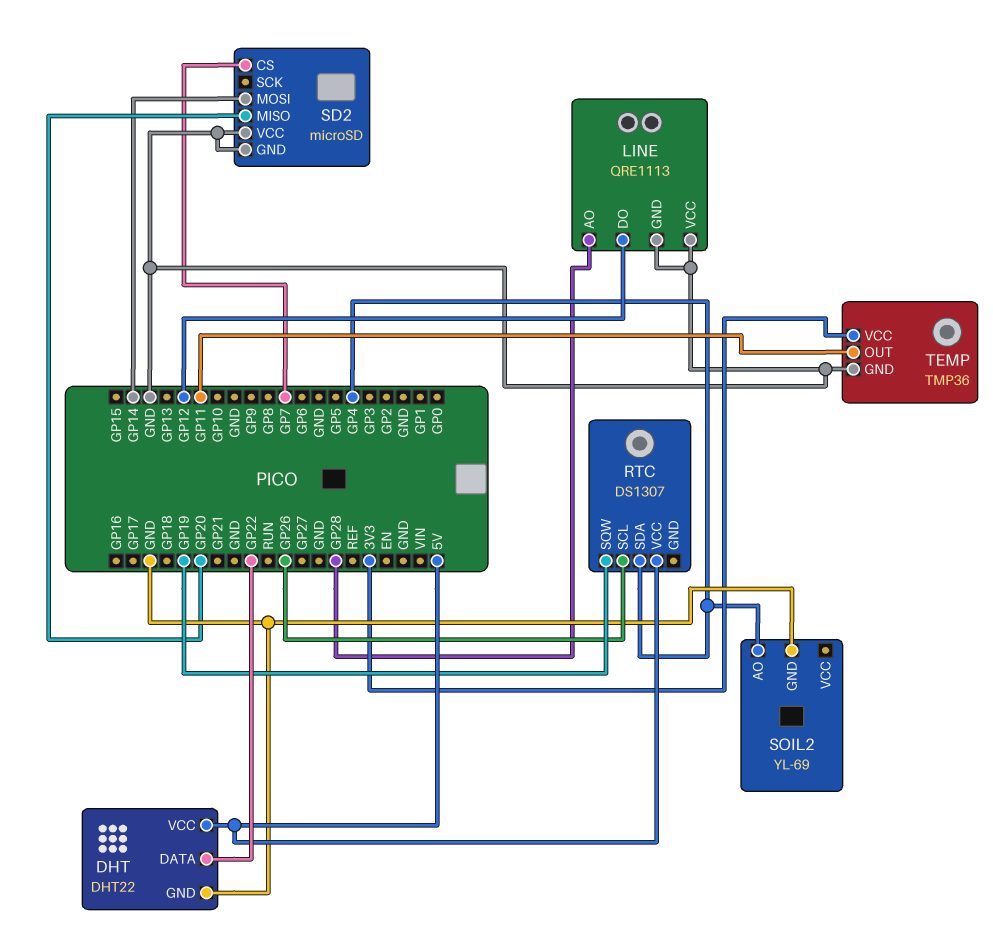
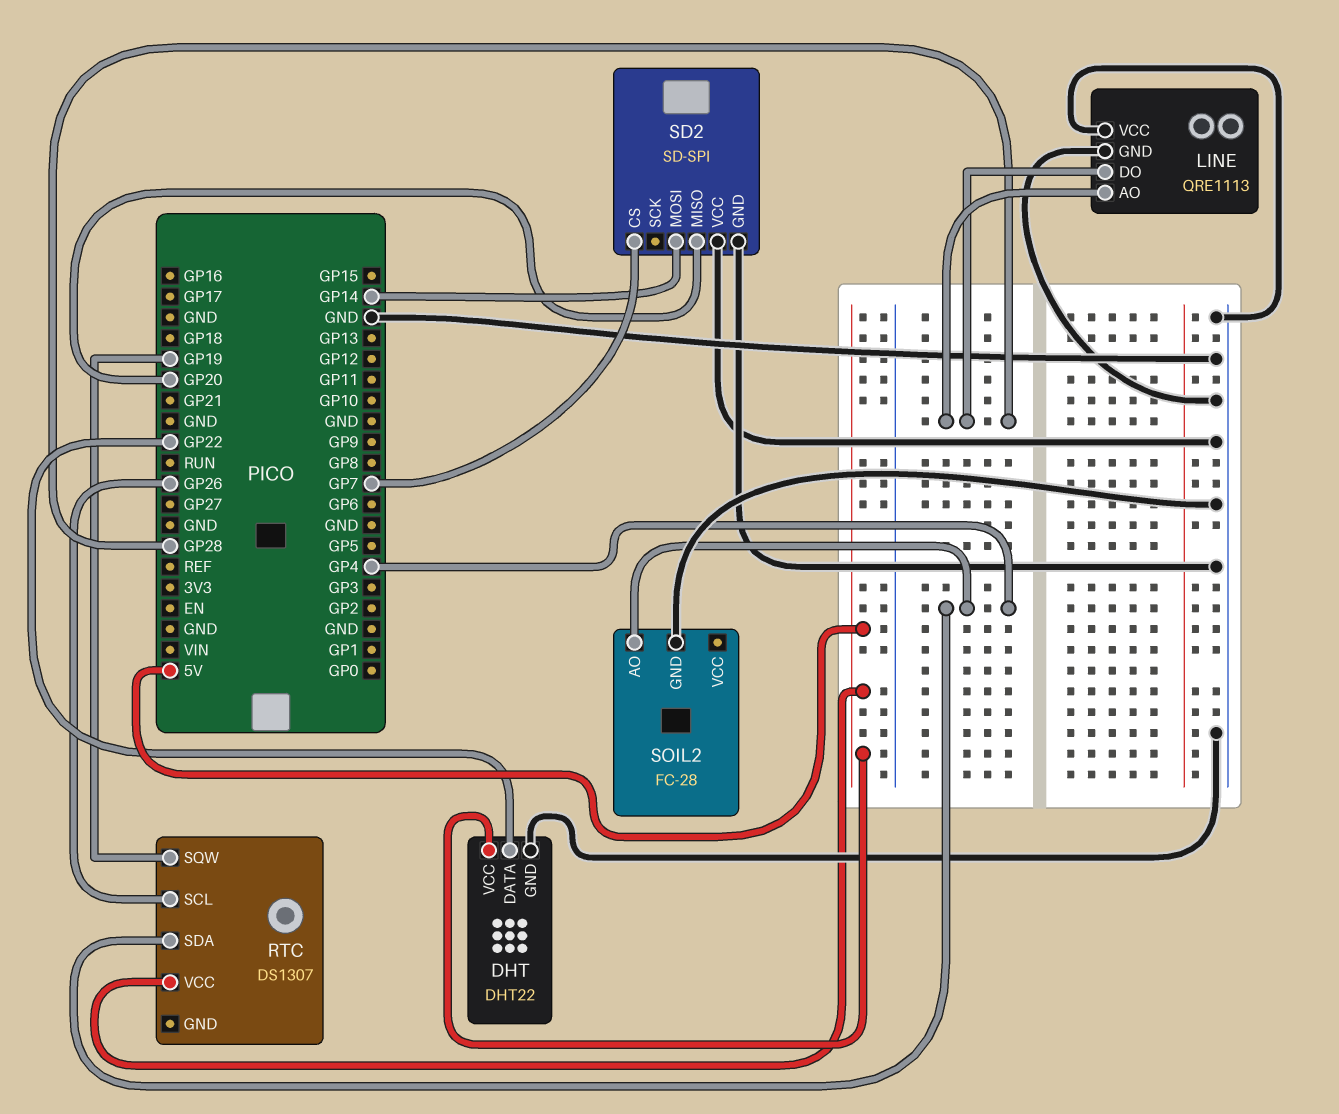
LINE pin DO: GP12 -> GP28
SD2: microSD -> SD-SPI
SOIL2: YL-69 -> FC-28
TEMP: TMP36 -> none
TEMP pin GND: GND -> none
TEMP pin OUT: GP11 -> none
TEMP pin VCC: 3V3 -> none

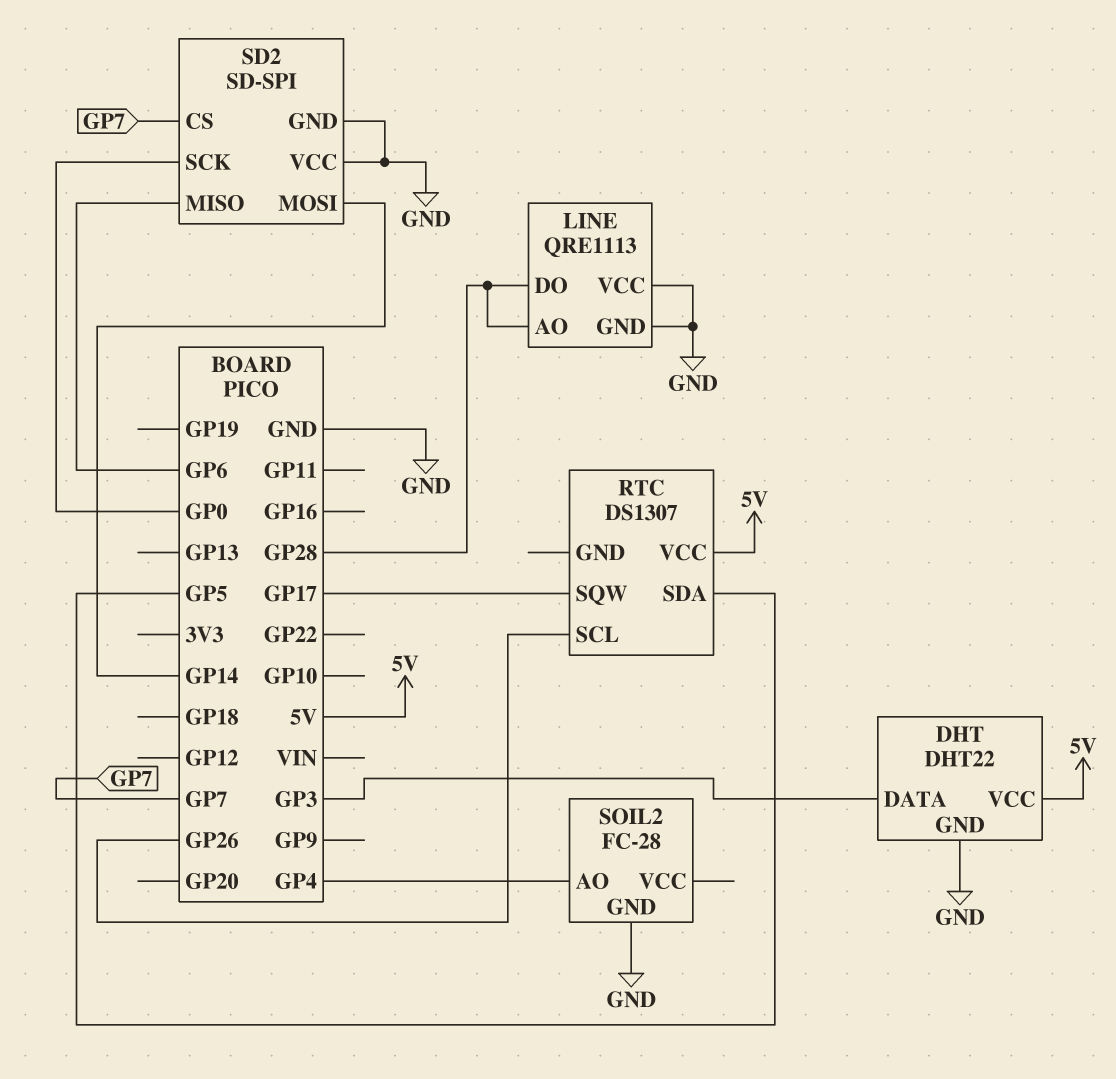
DHT pin DATA: GP22 -> GP3
RTC pin SDA: GP4 -> GP5
RTC pin SQW: GP19 -> GP17
SD2 pin MISO: GP20 -> GP6
SD2 pin SCK: none -> GP0

